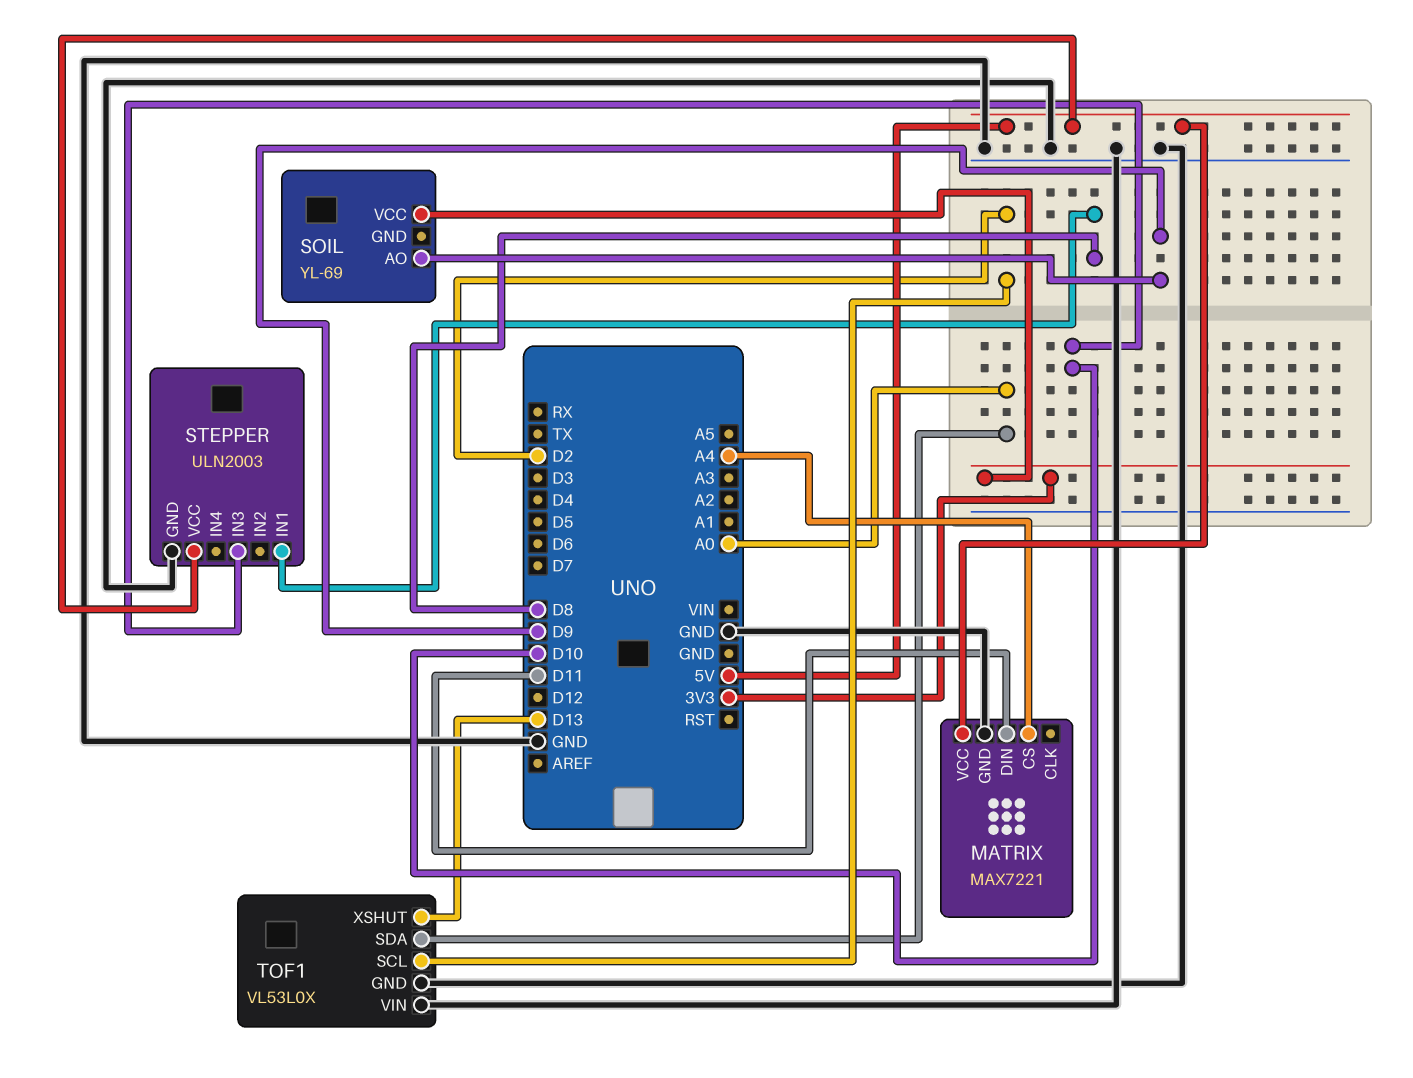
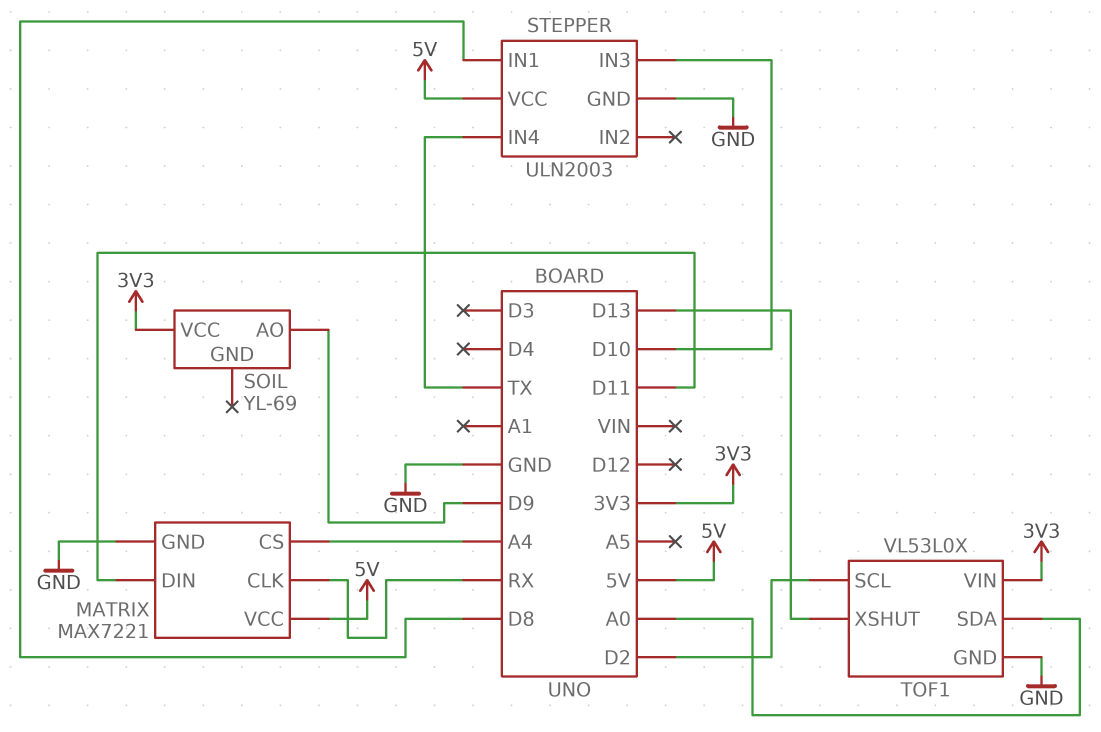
MATRIX pin CLK: none -> RX
STEPPER pin IN4: none -> TX
TOF1 pin VIN: GND -> 3V3

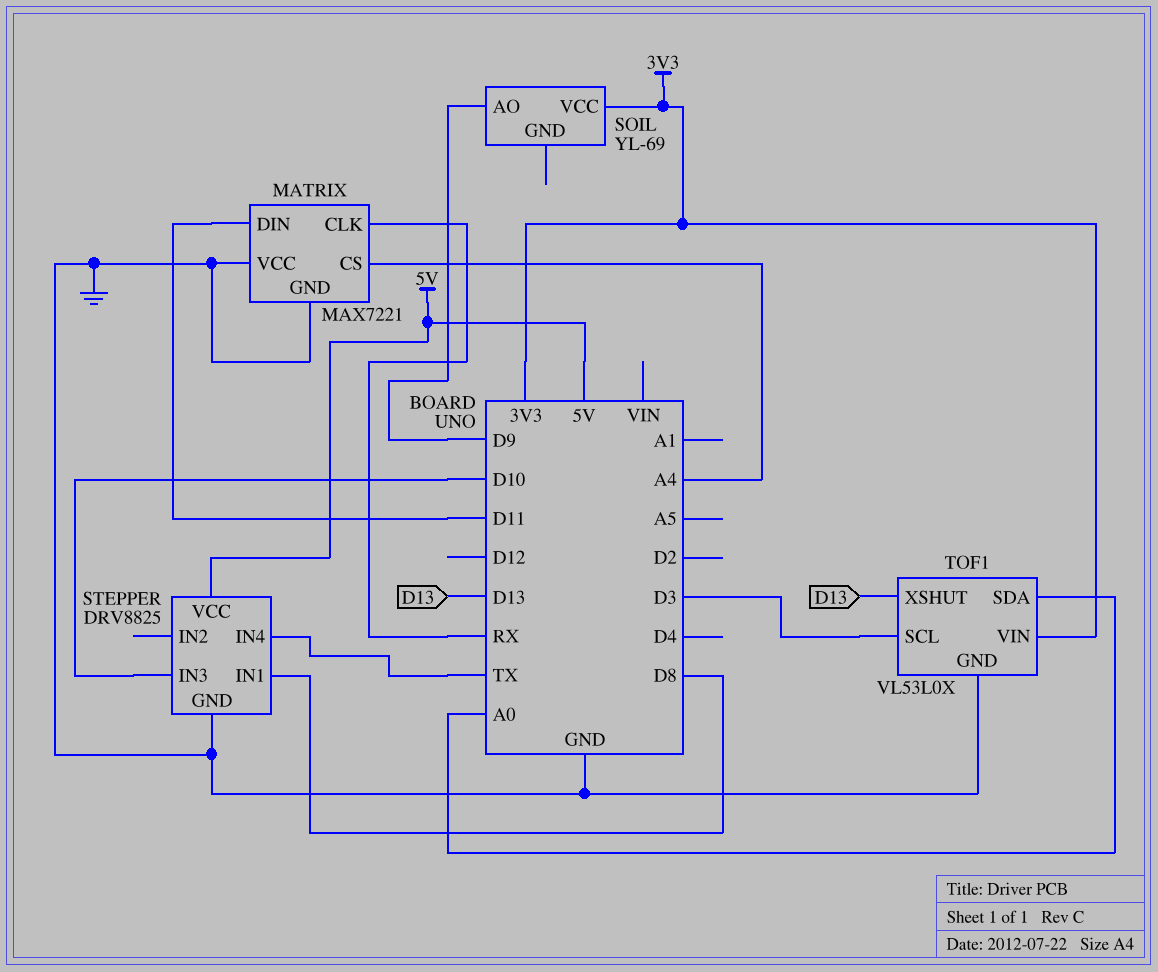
MATRIX pin VCC: 5V -> GND
STEPPER: ULN2003 -> DRV8825
TOF1 pin SCL: D2 -> D3

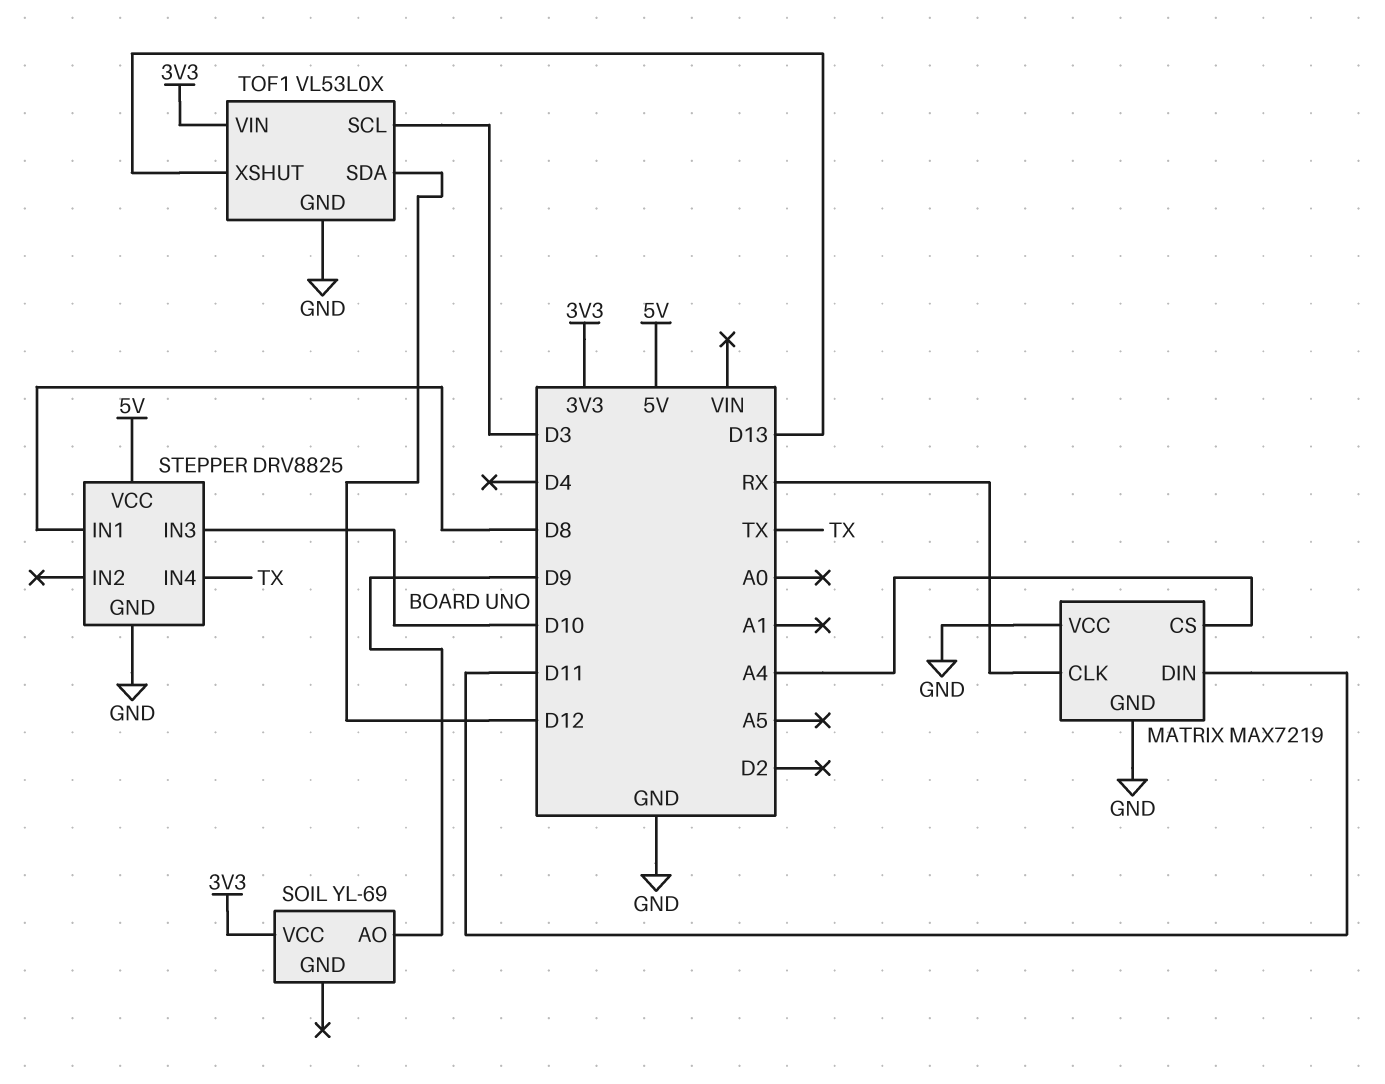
MATRIX: MAX7221 -> MAX7219
TOF1 pin SDA: A0 -> D12

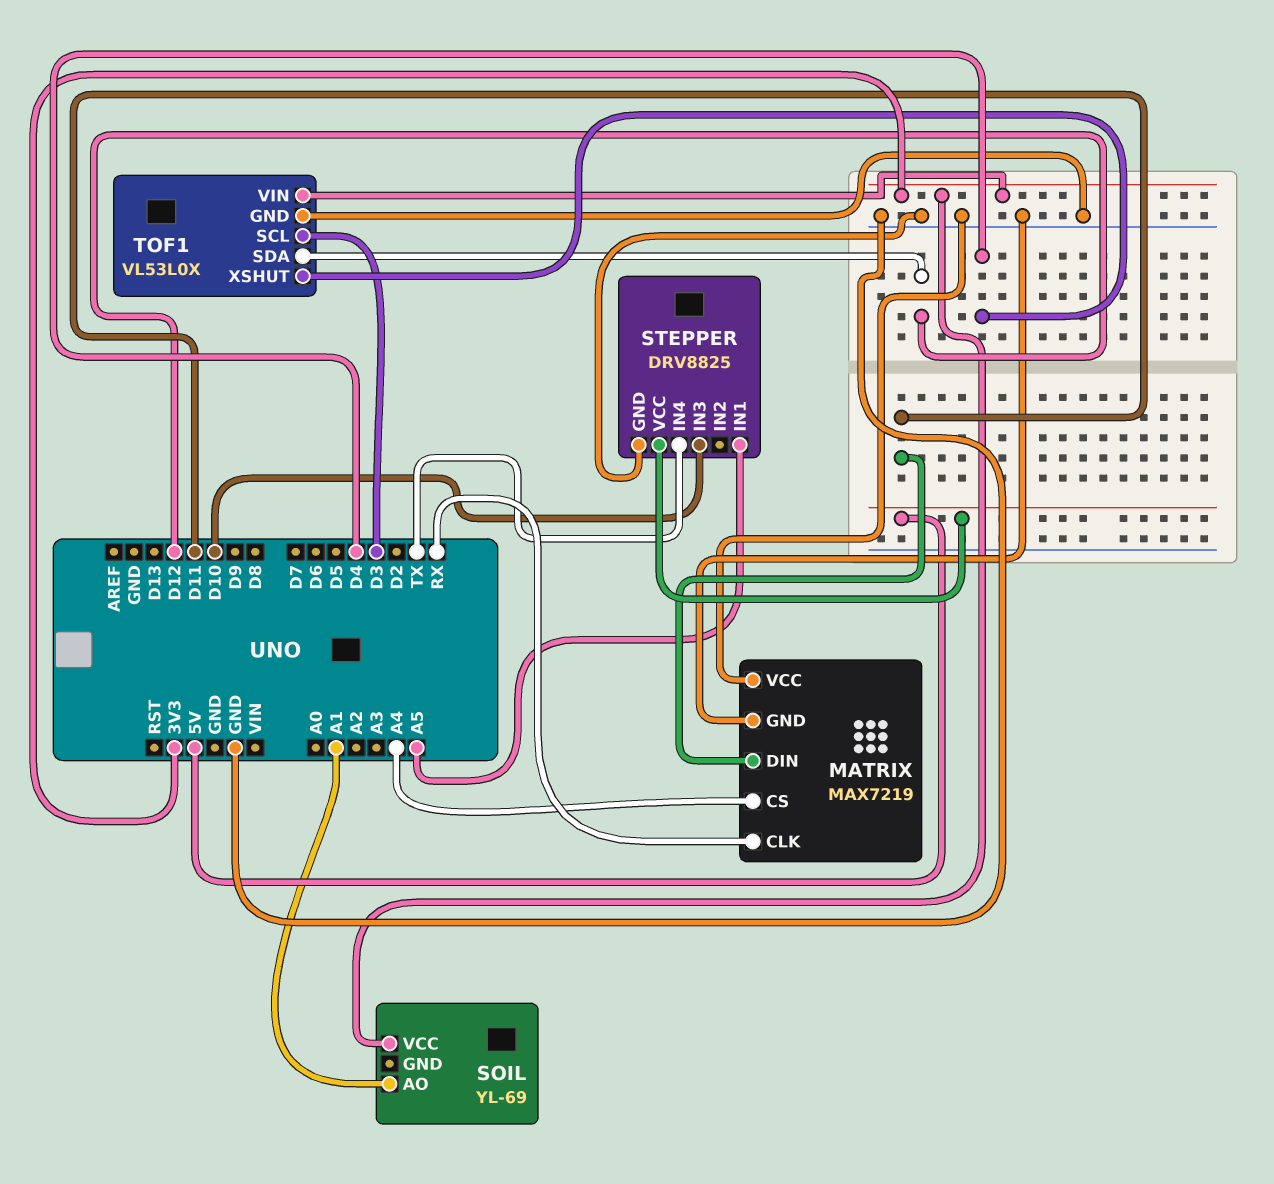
SOIL pin AO: D9 -> A1
STEPPER pin IN1: D8 -> A5
TOF1 pin XSHUT: D13 -> D4

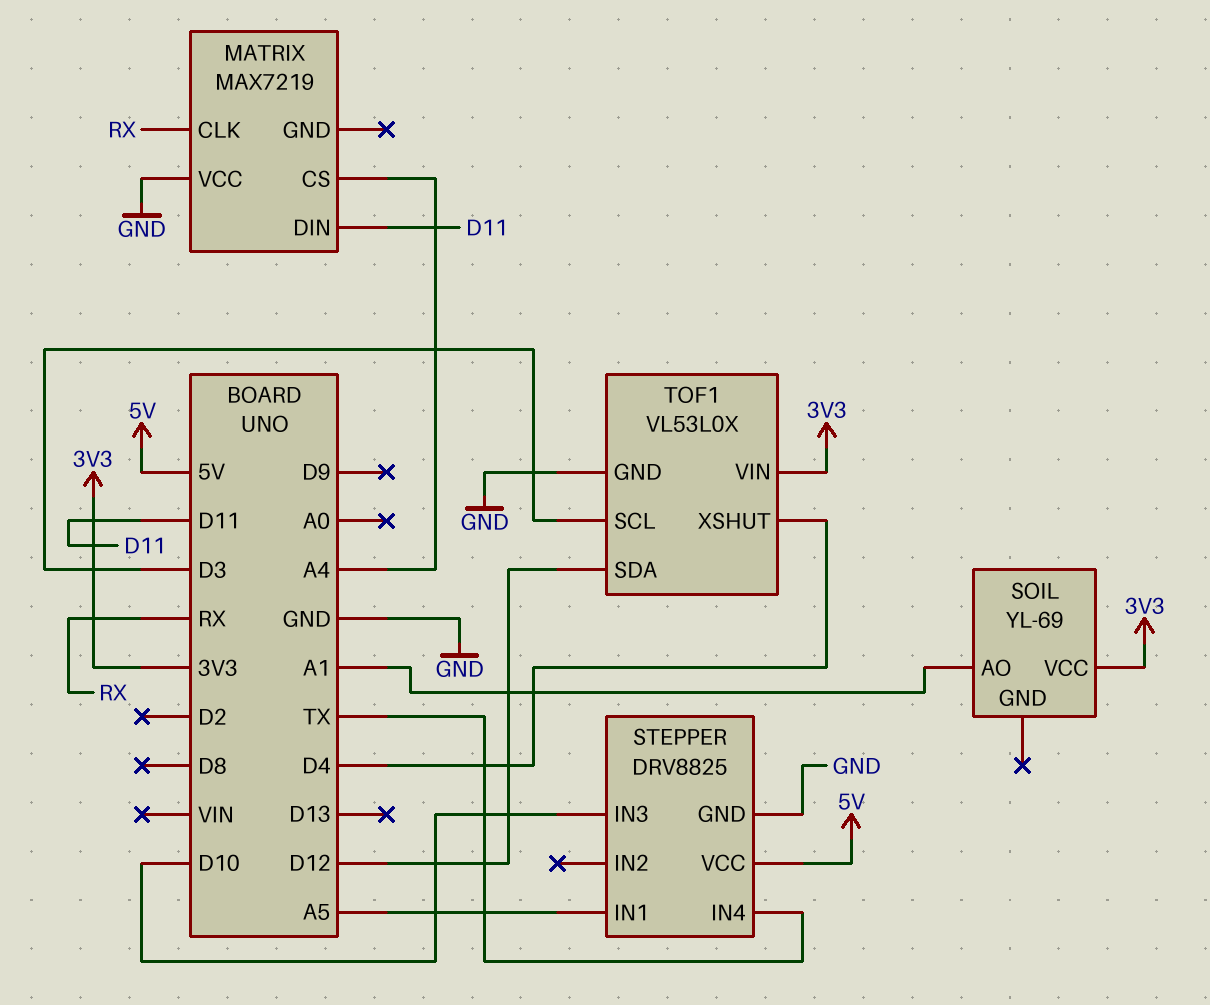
MATRIX pin GND: GND -> none

